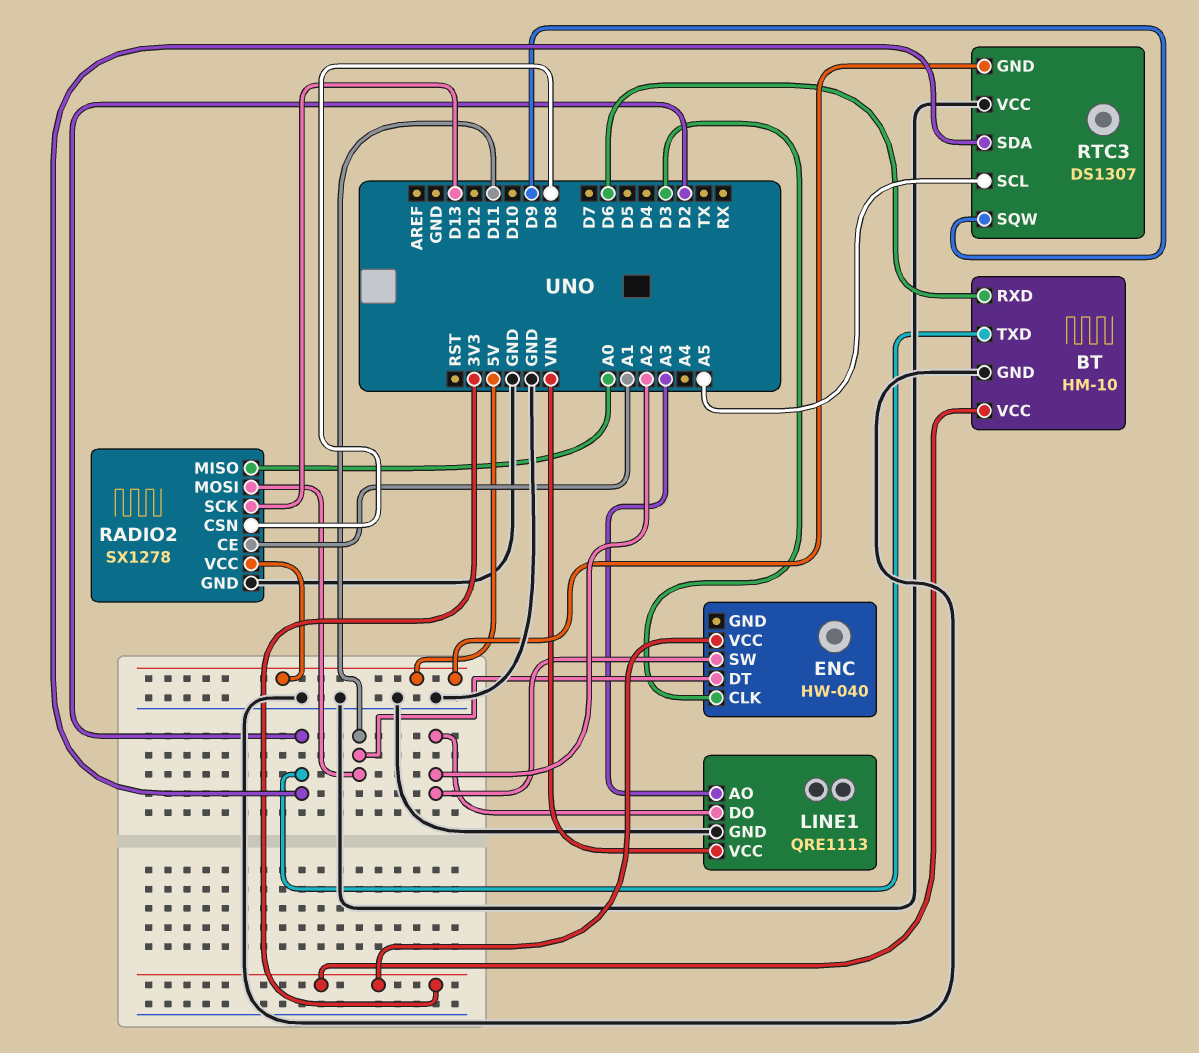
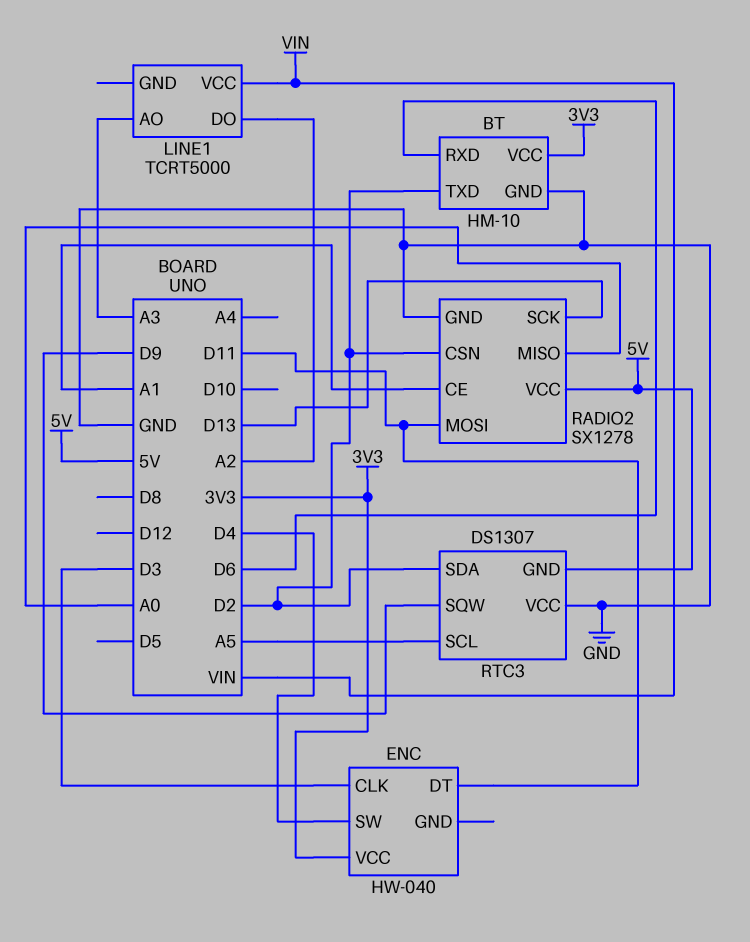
ENC pin SW: A2 -> D4
LINE1: QRE1113 -> TCRT5000
LINE1 pin GND: GND -> none
RADIO2 pin CSN: D8 -> D2

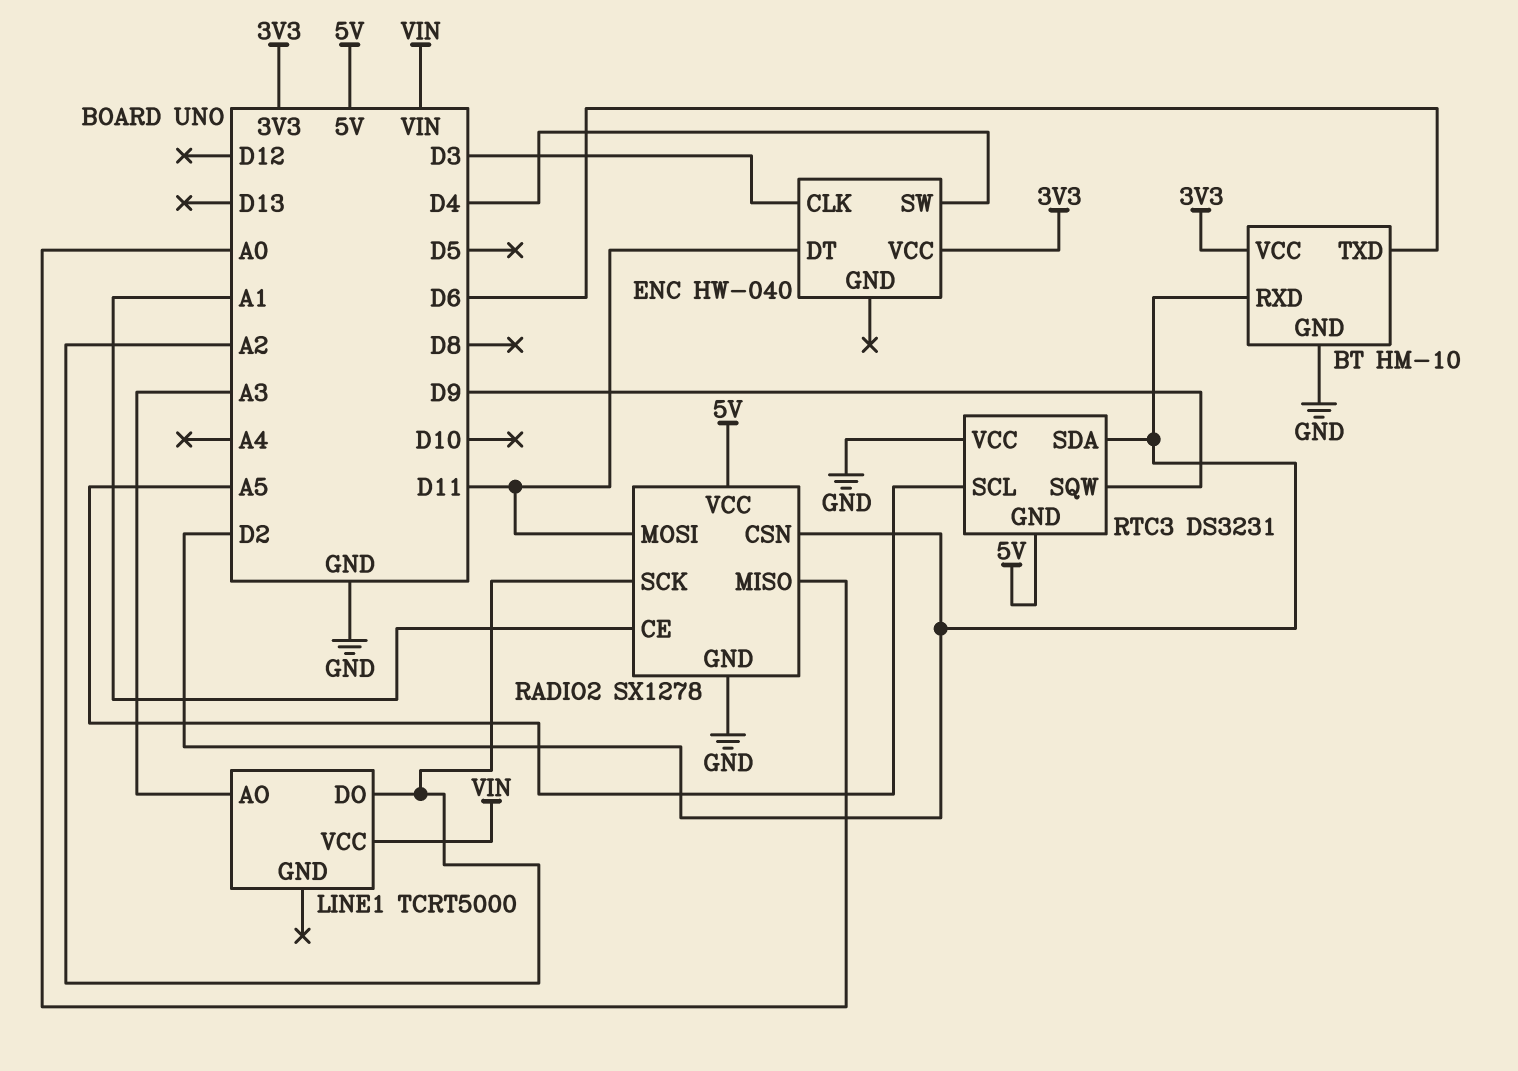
BT pin RXD: D6 -> D2
BT pin TXD: D2 -> D6
RADIO2 pin SCK: D13 -> A2
RTC3: DS1307 -> DS3231

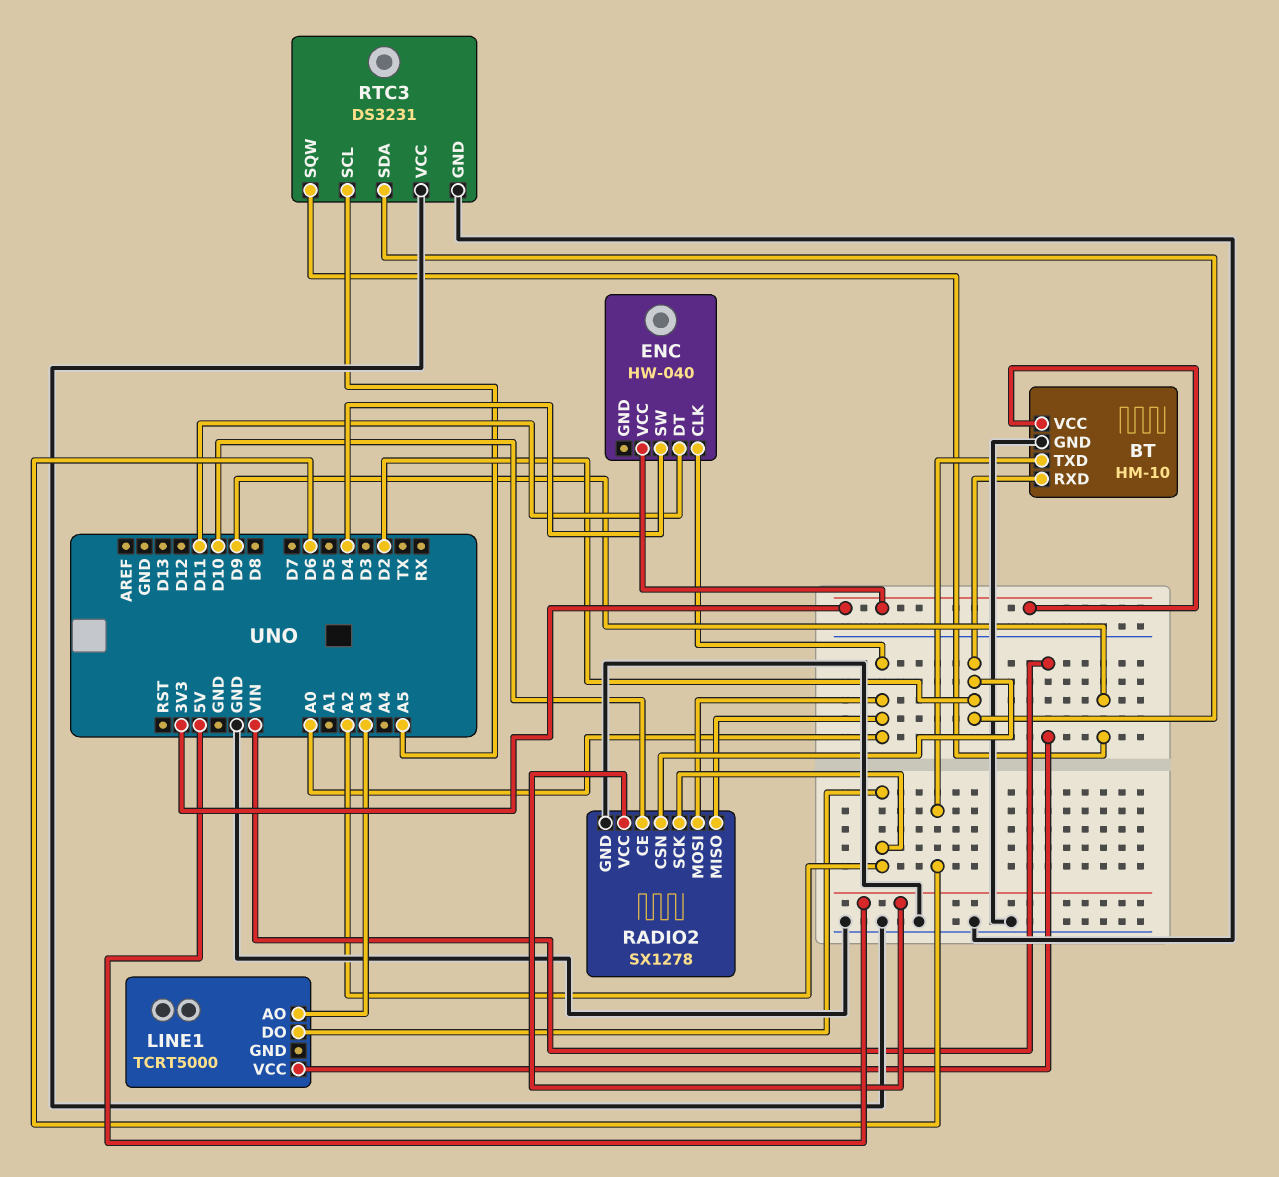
ENC pin CLK: D3 -> A0
RADIO2 pin CE: A1 -> D10
RADIO2 pin MOSI: D11 -> A0
RTC3 pin GND: 5V -> GND

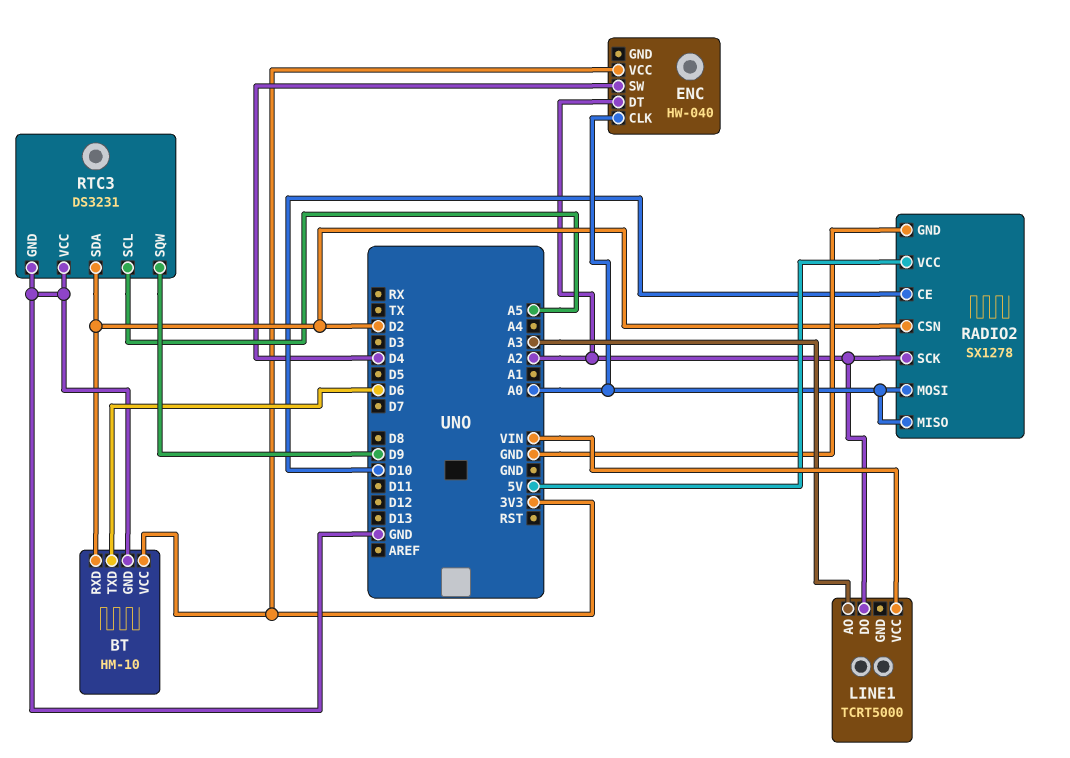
ENC pin DT: D11 -> A2

